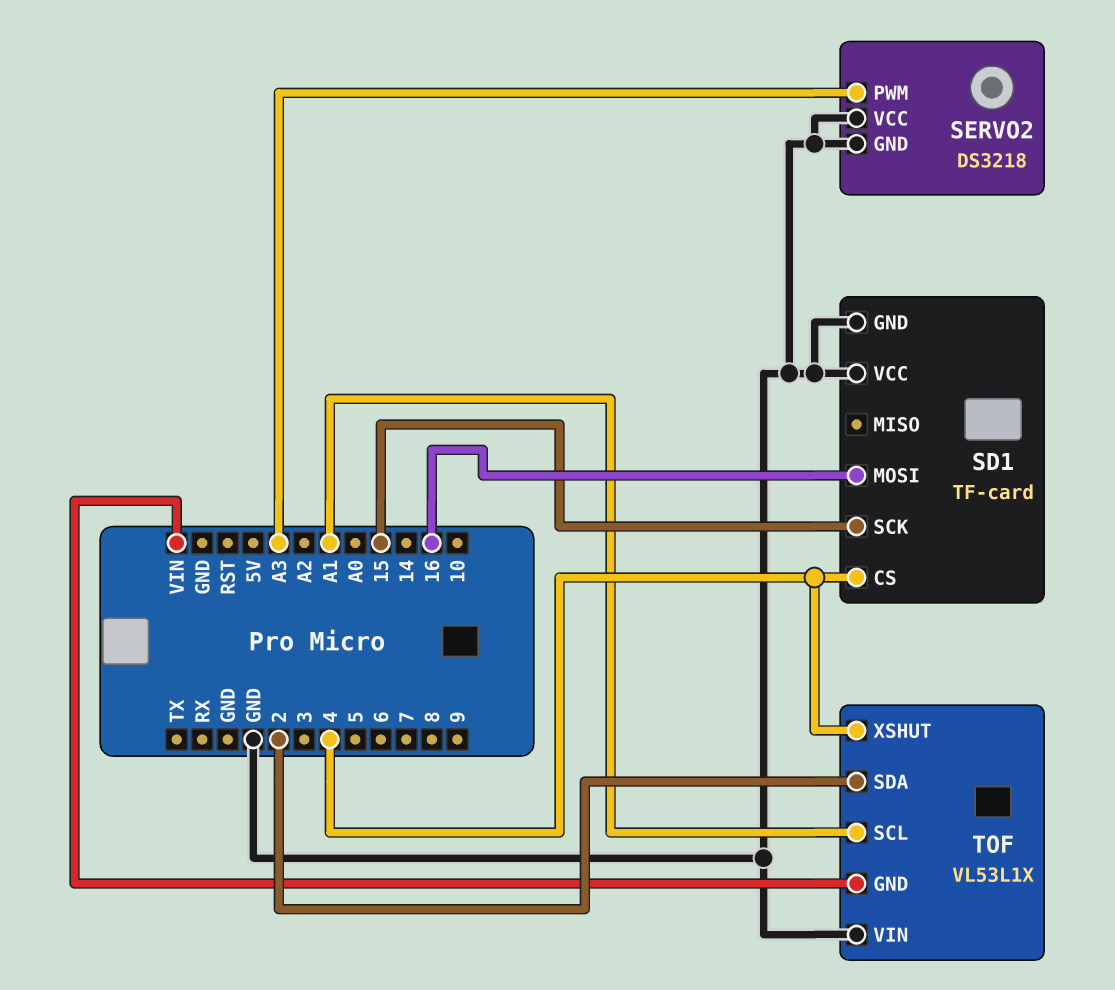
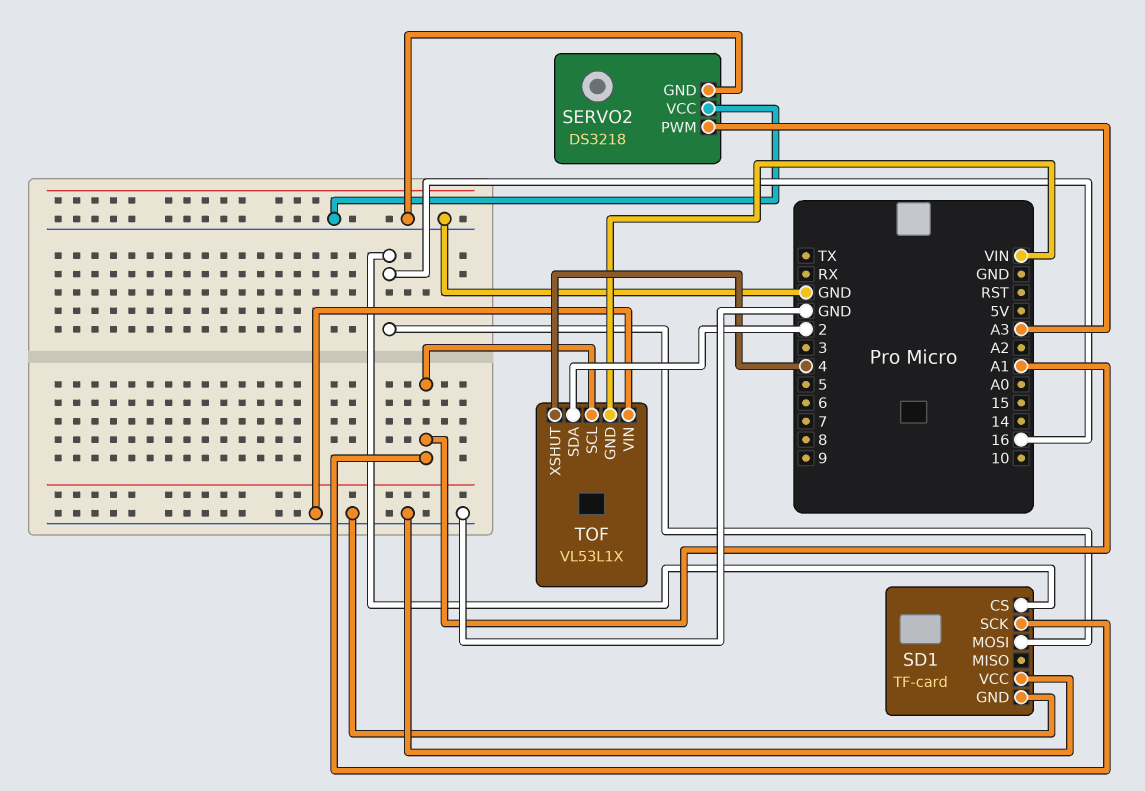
SD1 pin CS: 4 -> 16
SD1 pin SCK: 15 -> A1

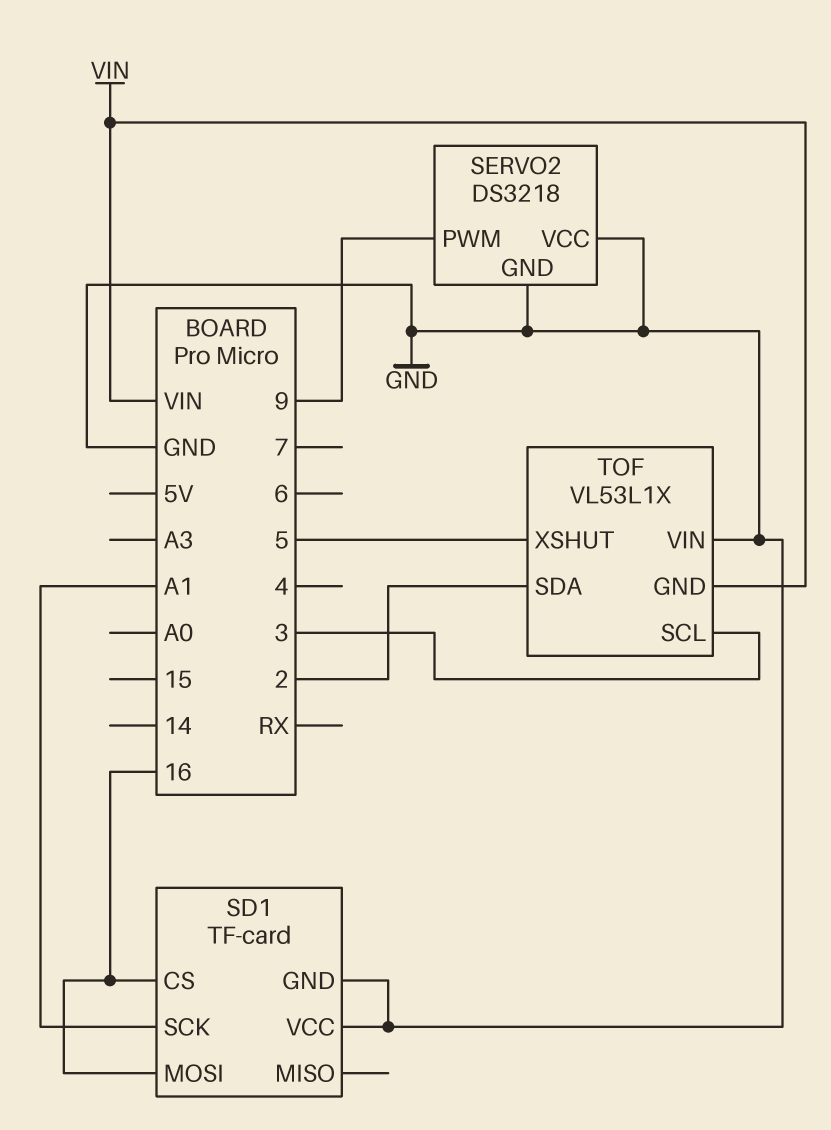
SERVO2 pin PWM: A3 -> 9
TOF pin SCL: A1 -> 3
TOF pin XSHUT: 4 -> 5

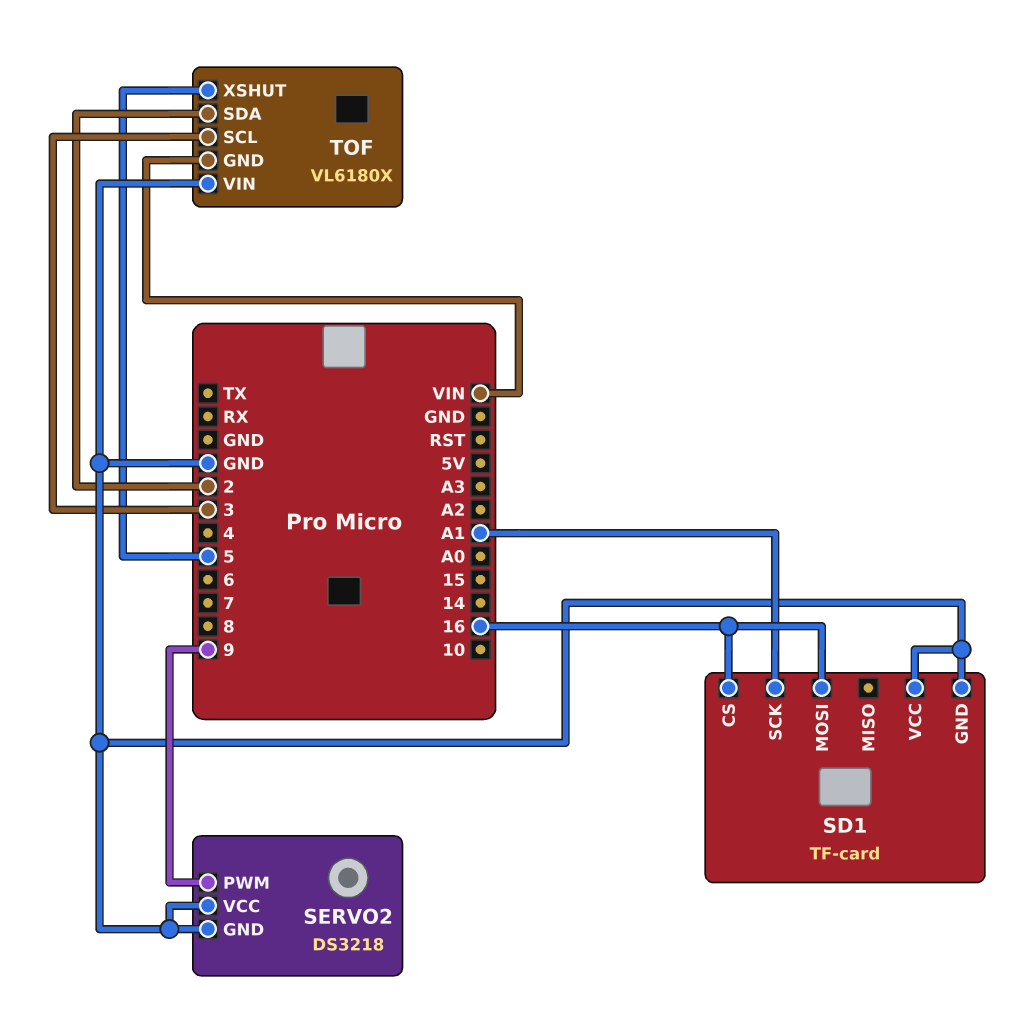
TOF: VL53L1X -> VL6180X

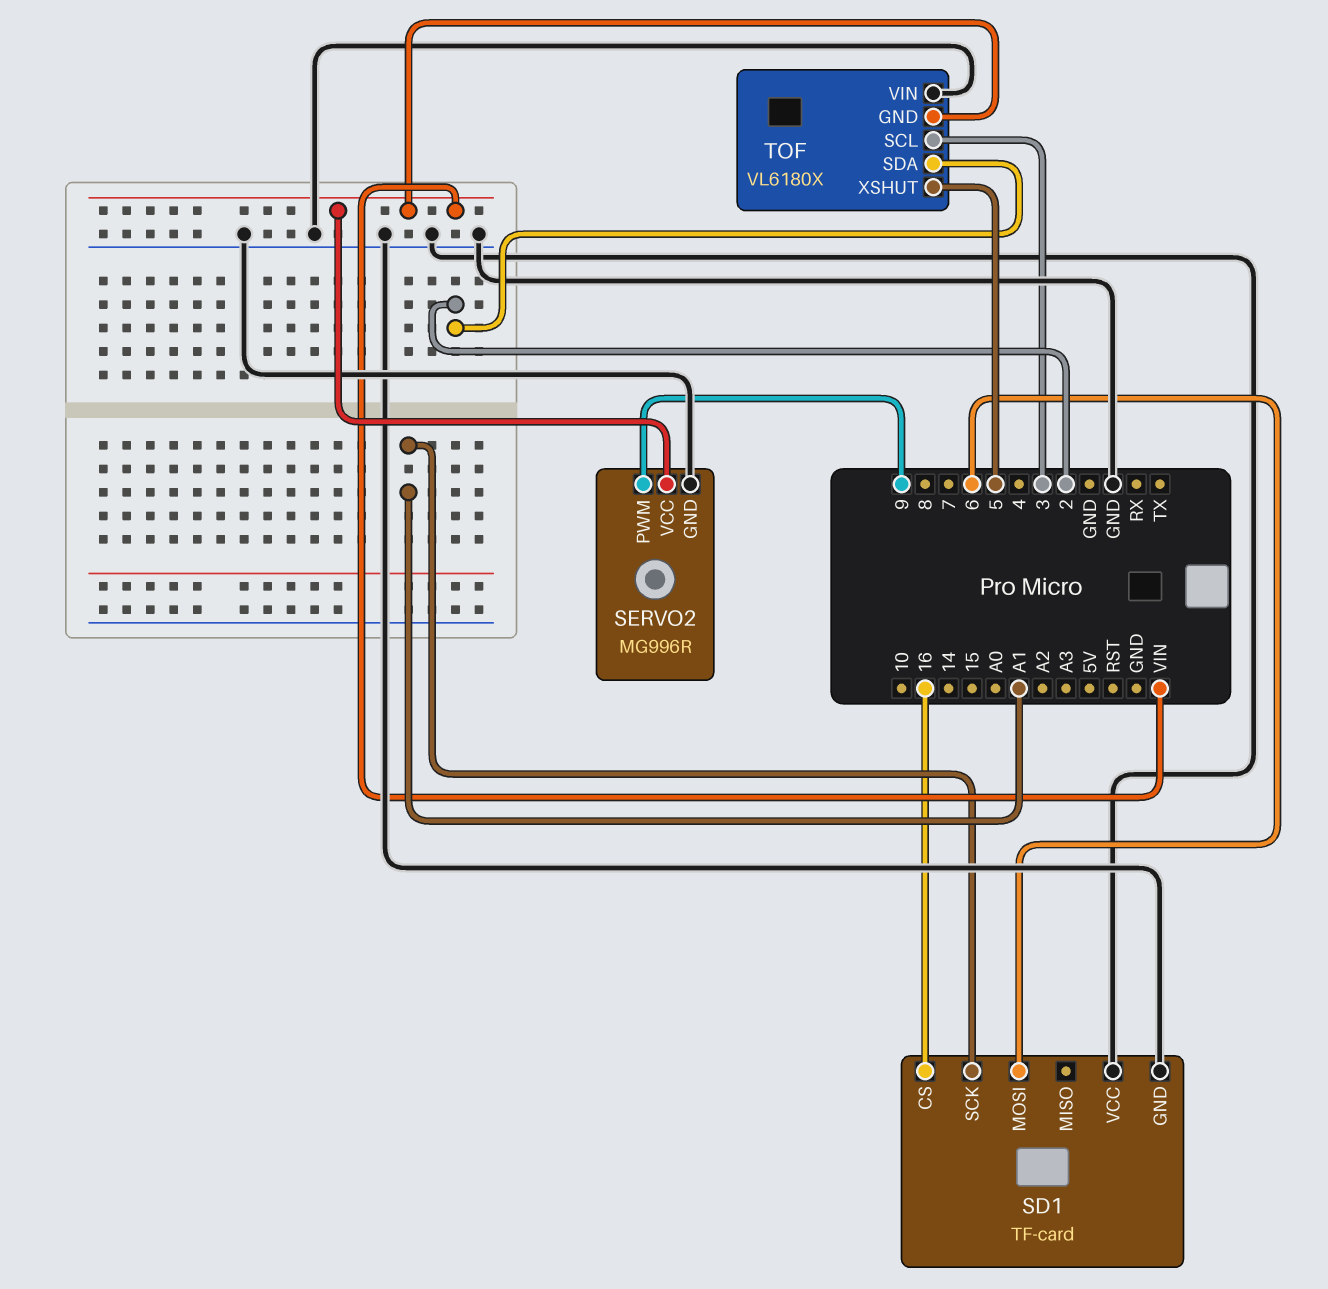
SD1 pin MOSI: 16 -> 6
SERVO2: DS3218 -> MG996R
SERVO2 pin VCC: GND -> VIN

